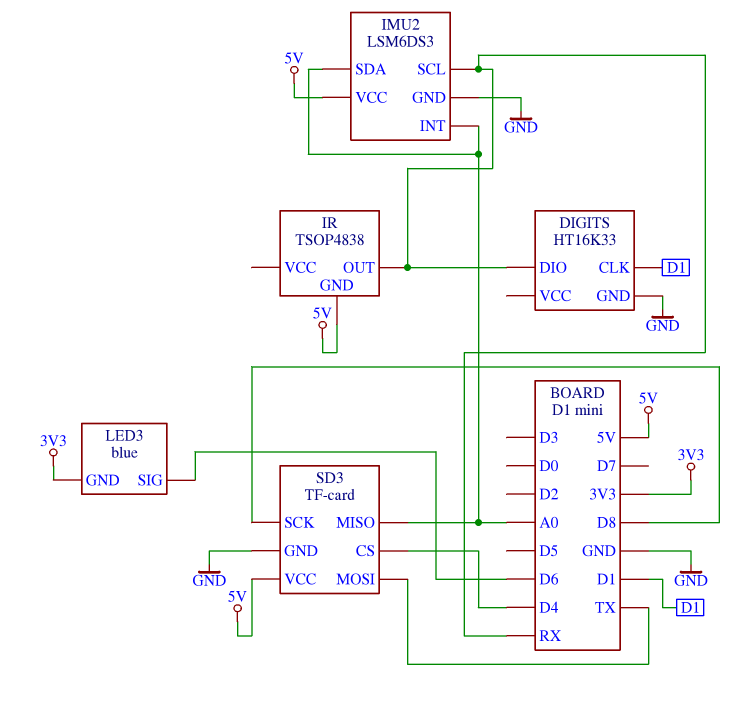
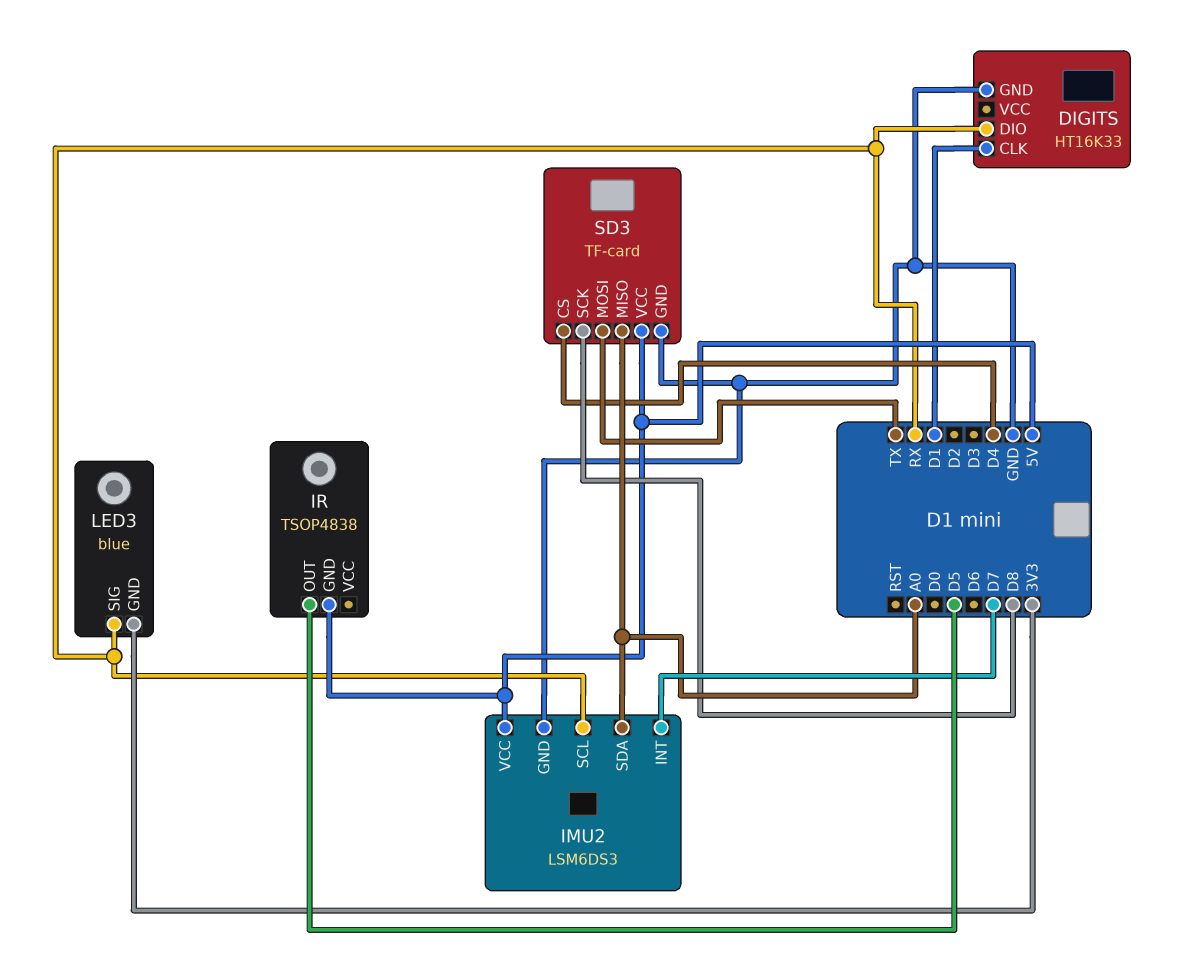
IMU2 pin INT: A0 -> D7
IR pin OUT: RX -> D5
LED3 pin SIG: D6 -> RX

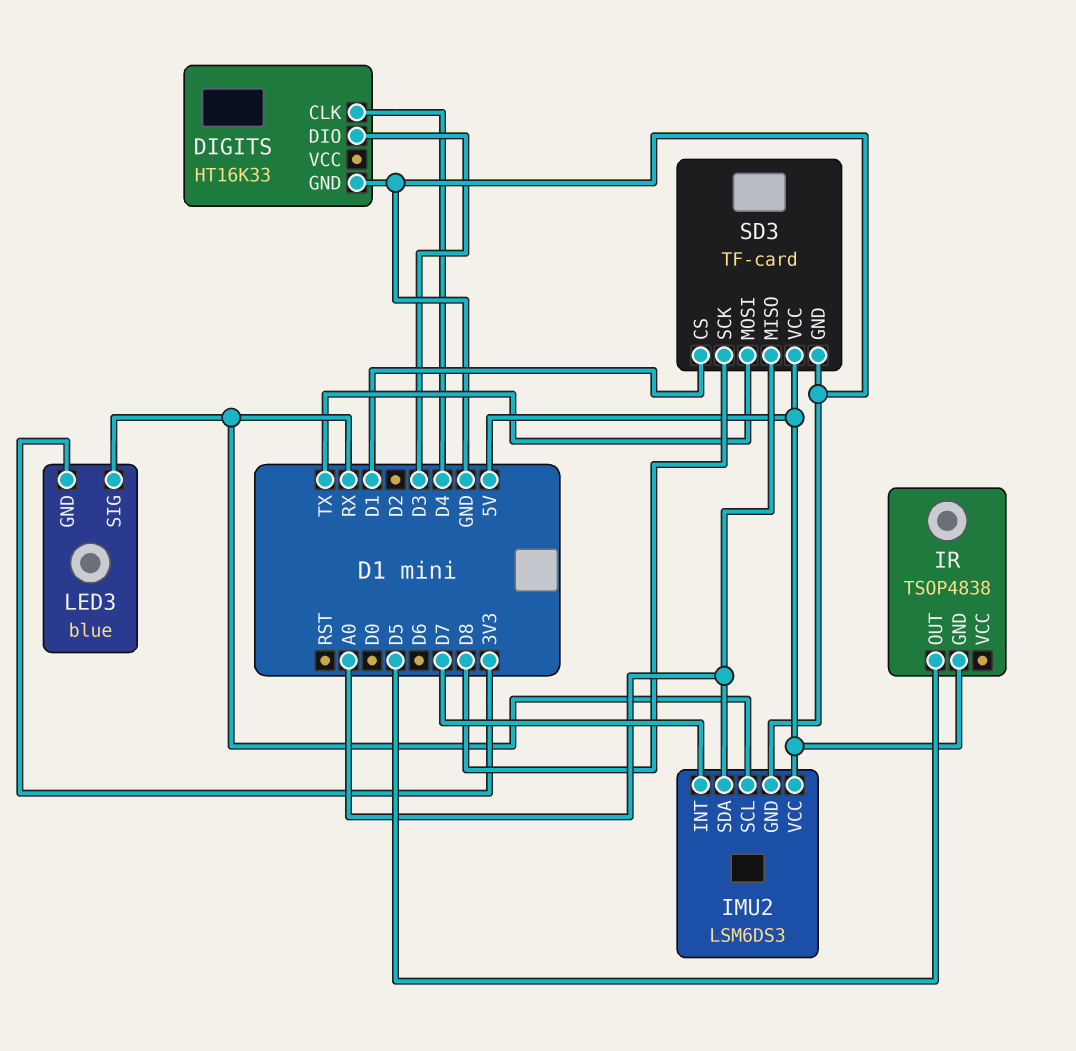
DIGITS pin CLK: D1 -> D4
DIGITS pin DIO: RX -> D3
SD3 pin CS: D4 -> D1

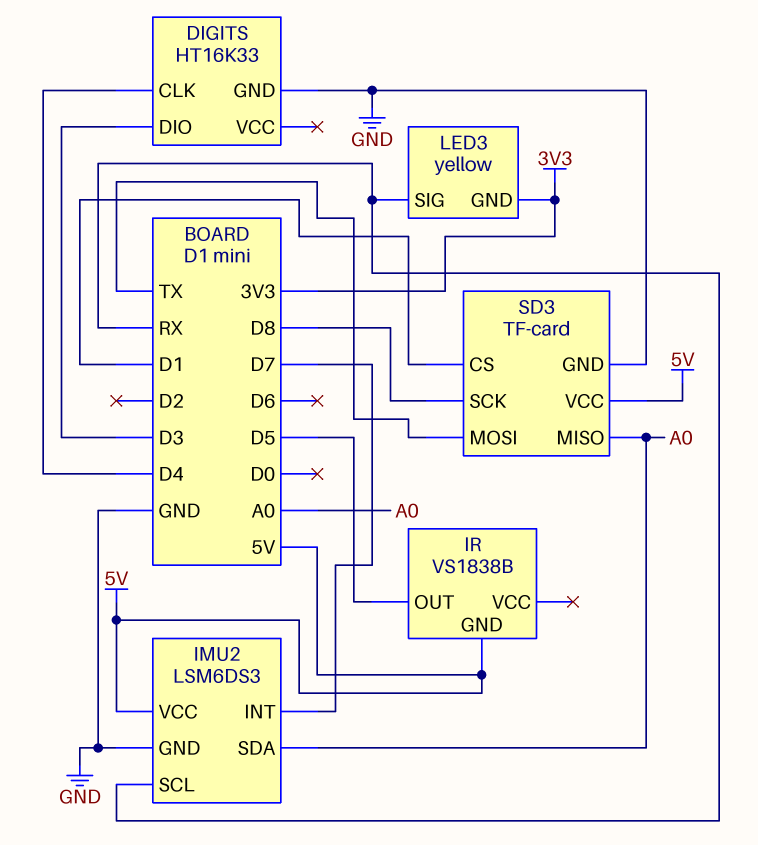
IR: TSOP4838 -> VS1838B
LED3: blue -> yellow

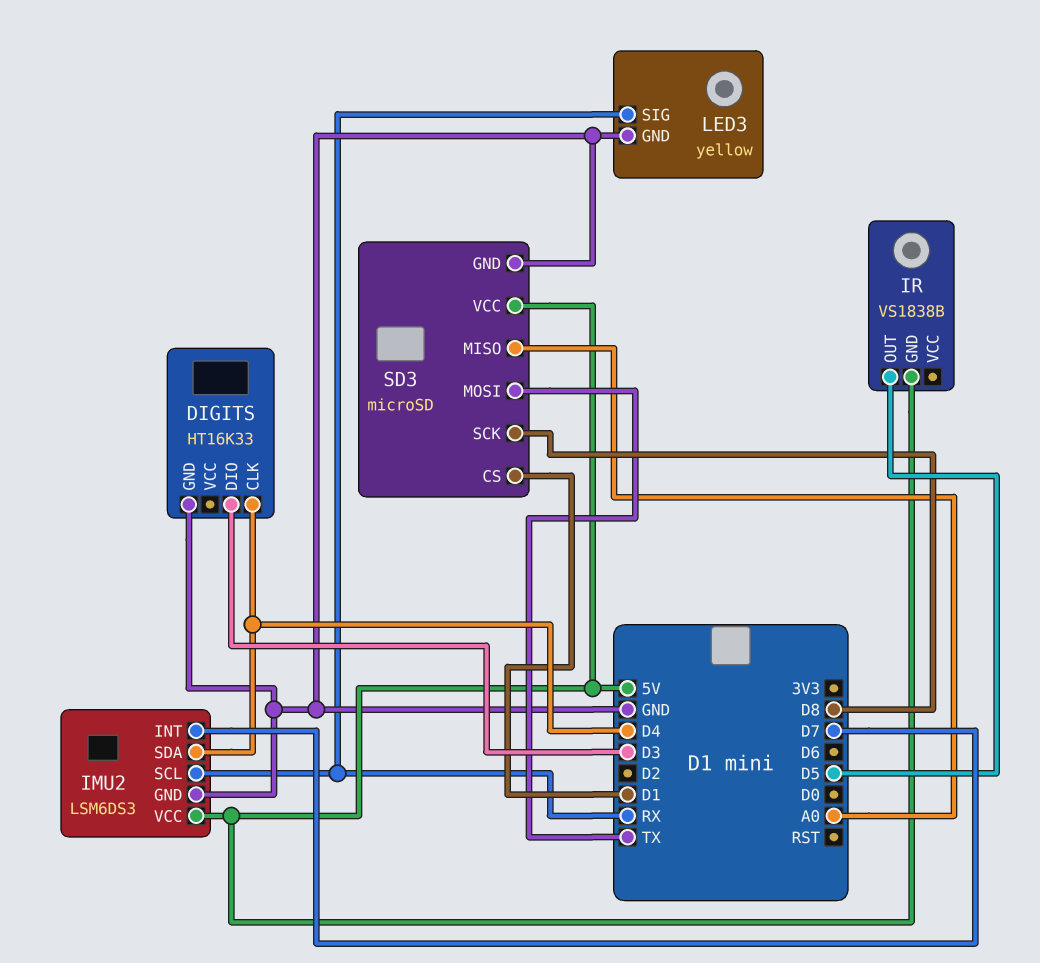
IMU2 pin SDA: A0 -> D4
LED3 pin GND: 3V3 -> GND
SD3: TF-card -> microSD

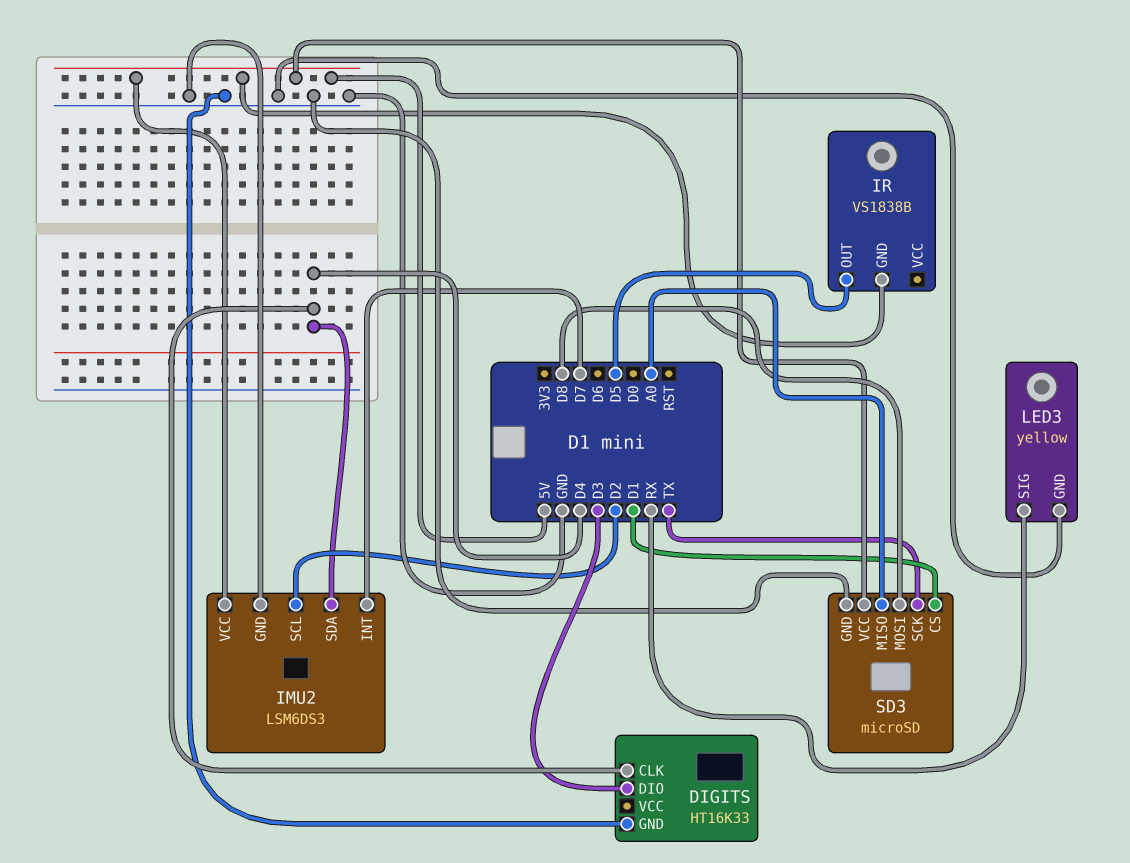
IMU2 pin SCL: RX -> D2
SD3 pin MOSI: TX -> D8
SD3 pin SCK: D8 -> TX

